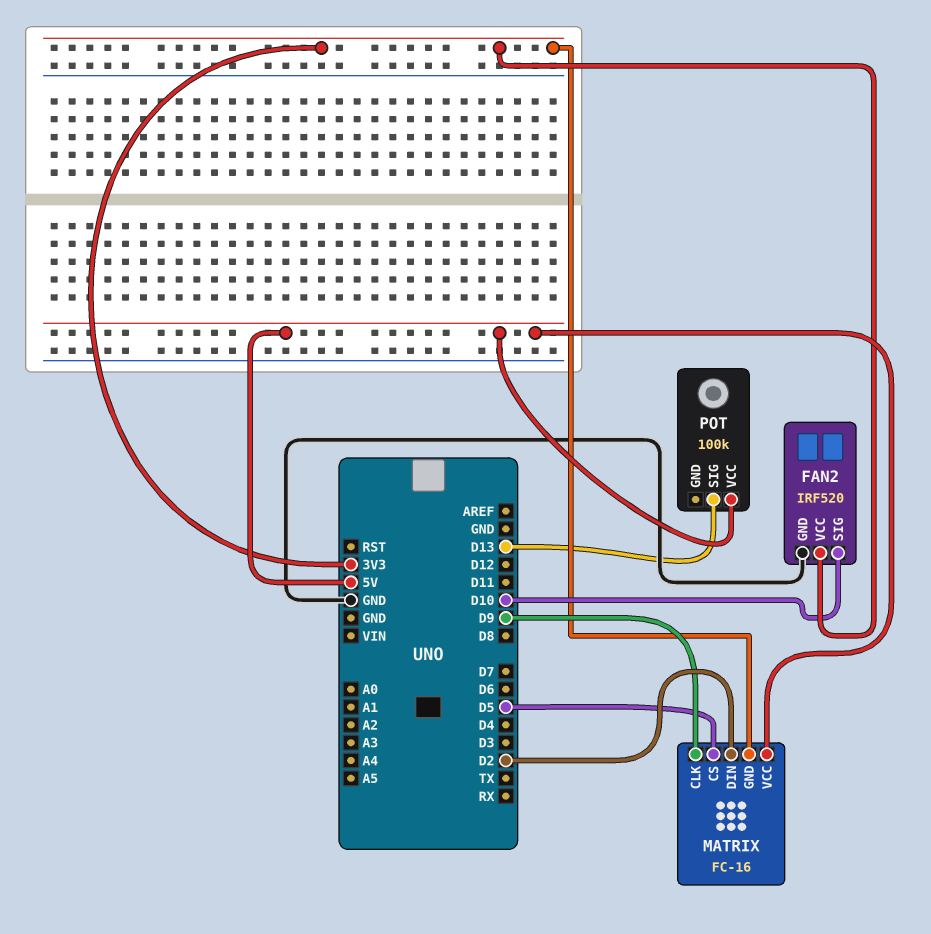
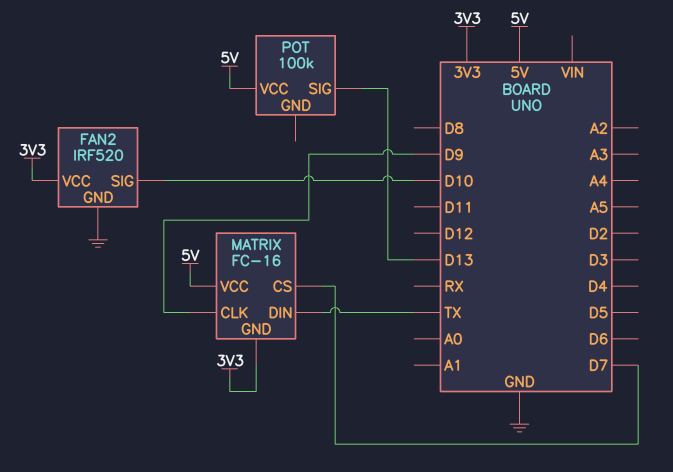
MATRIX pin CS: D5 -> D7
MATRIX pin DIN: D2 -> TX

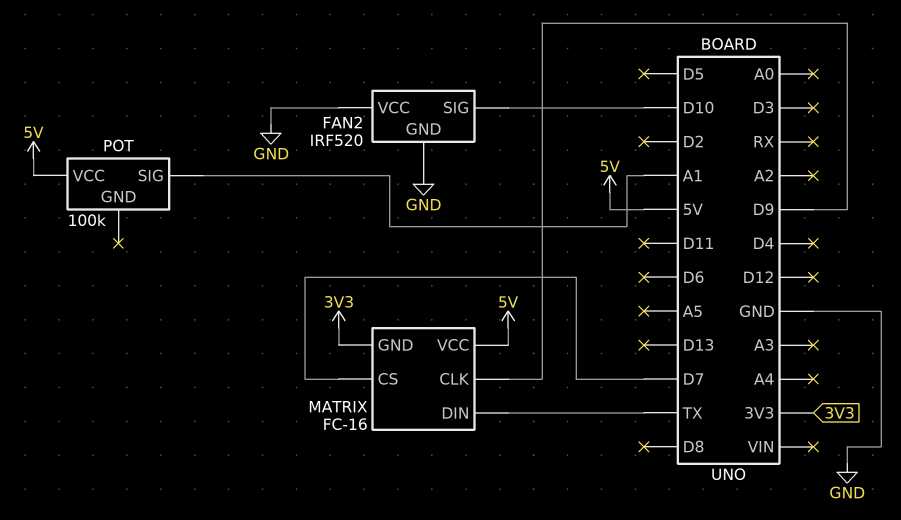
FAN2 pin VCC: 3V3 -> GND
POT pin SIG: D13 -> A1

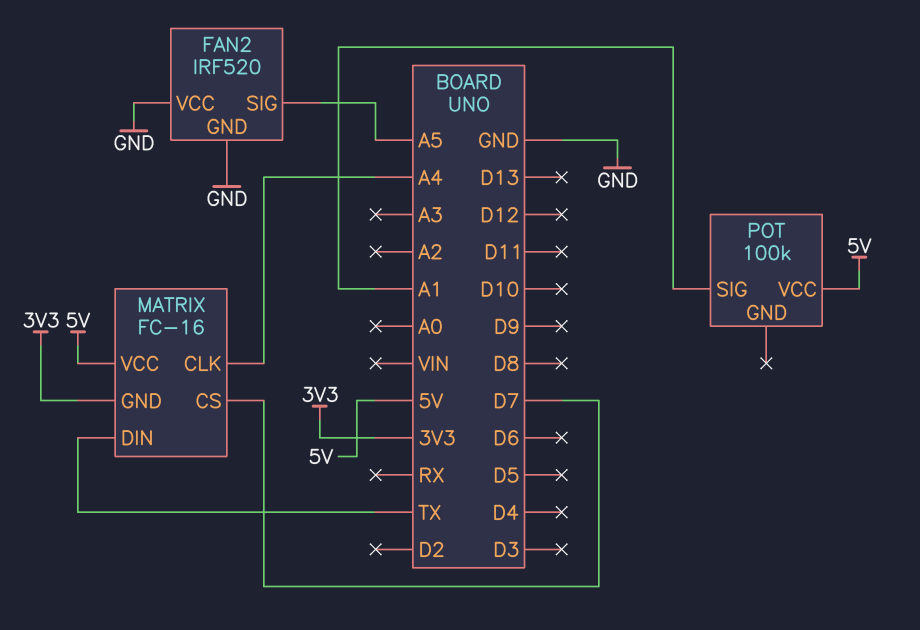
FAN2 pin SIG: D10 -> A5
MATRIX pin CLK: D9 -> A4

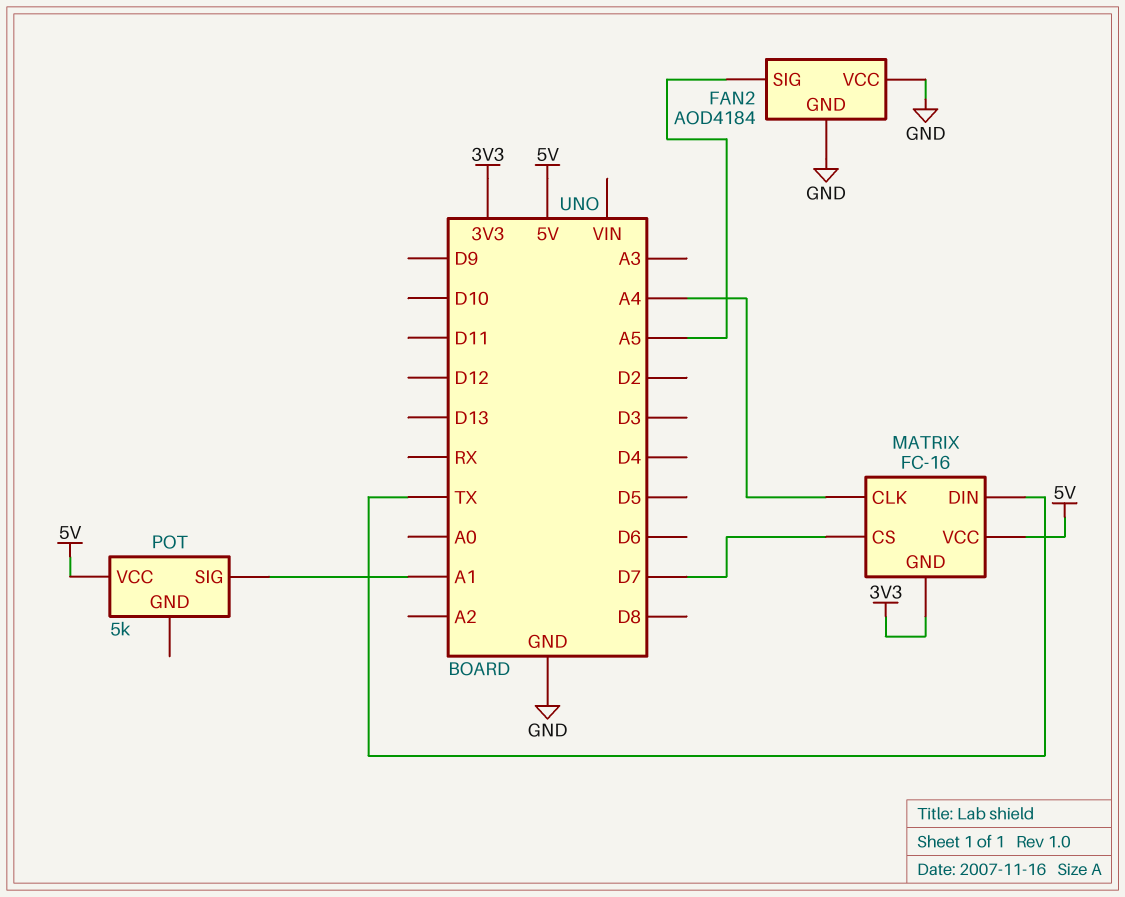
FAN2: IRF520 -> AOD4184
POT: 100k -> 5k

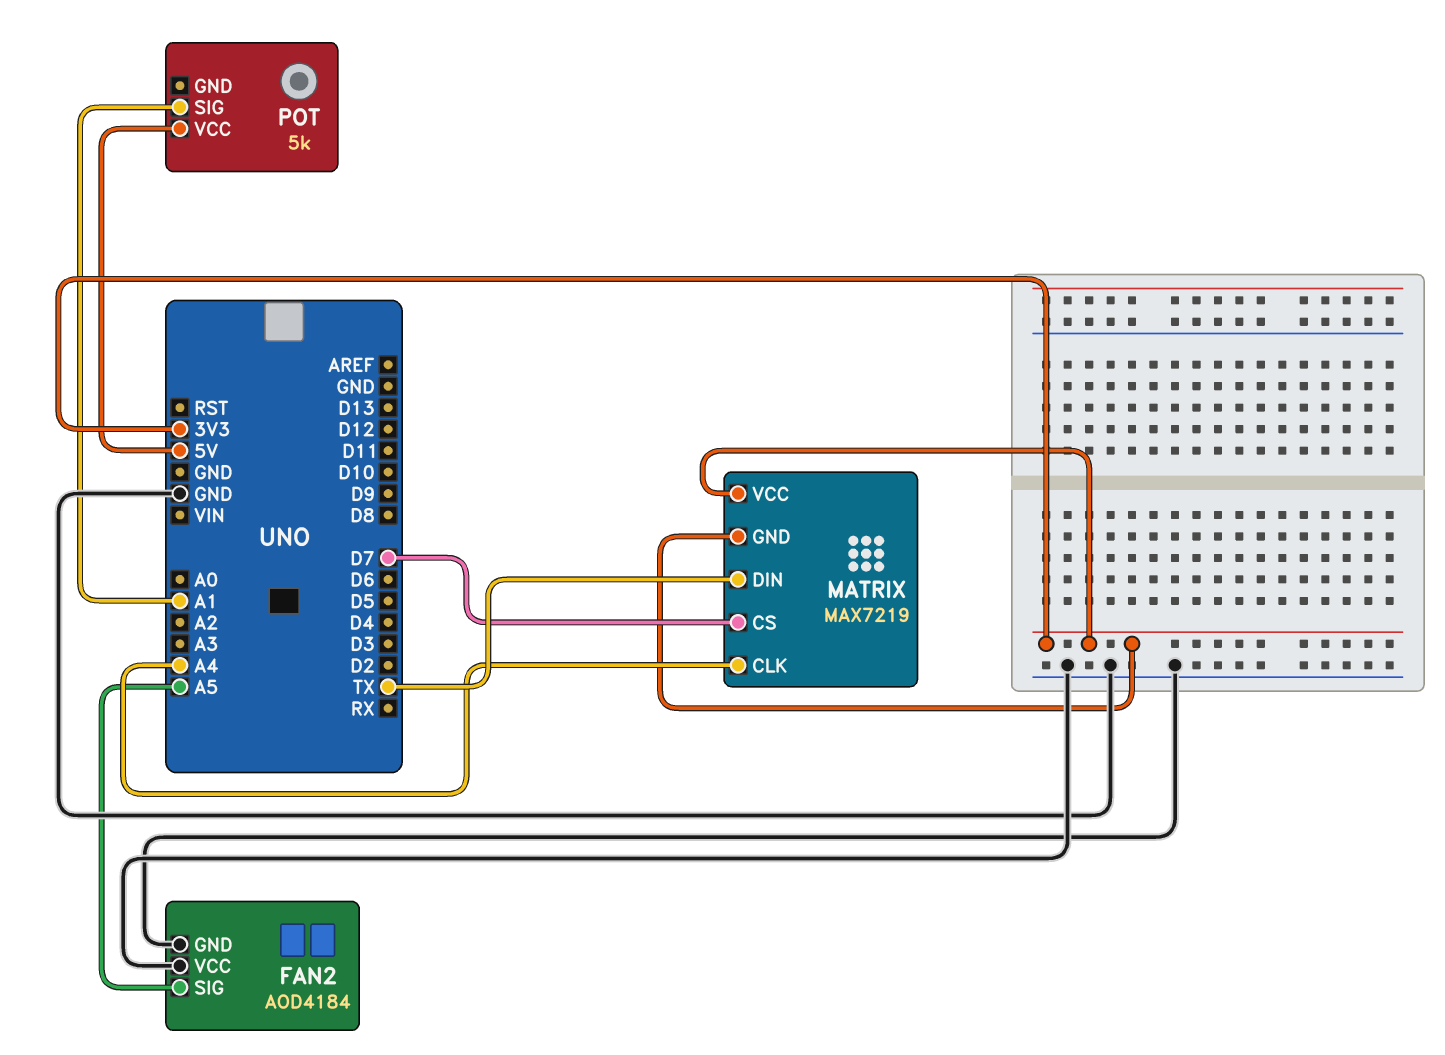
MATRIX: FC-16 -> MAX7219
MATRIX pin VCC: 5V -> 3V3

